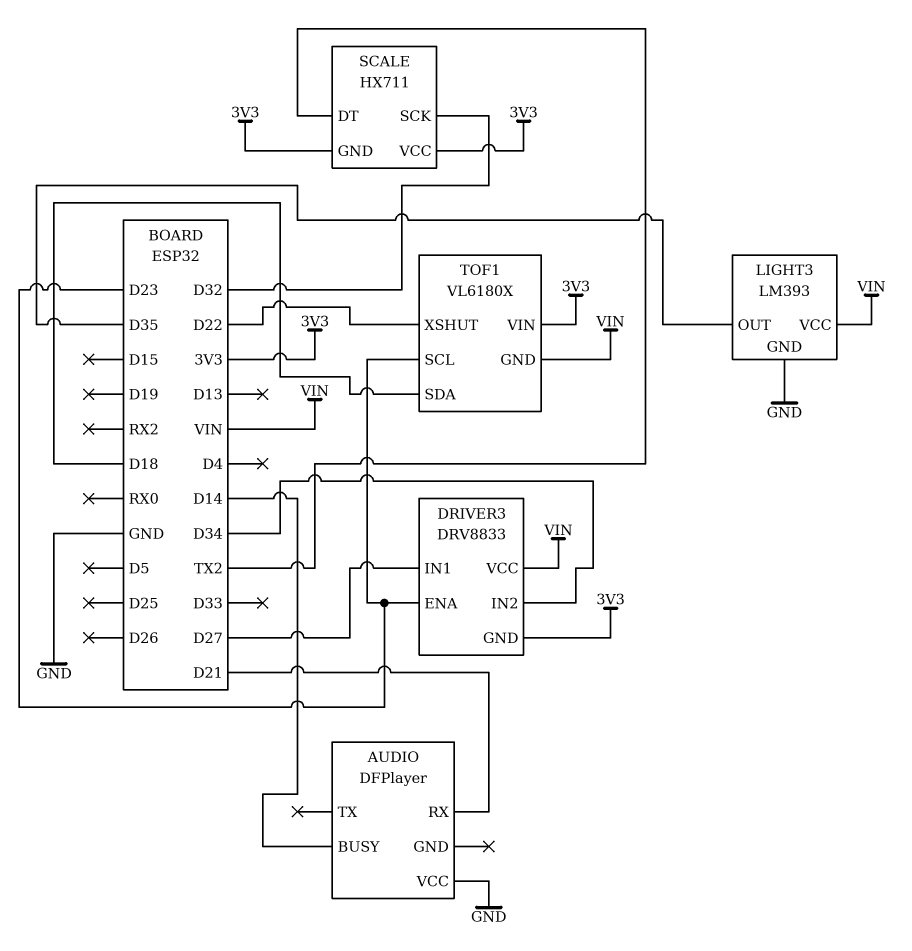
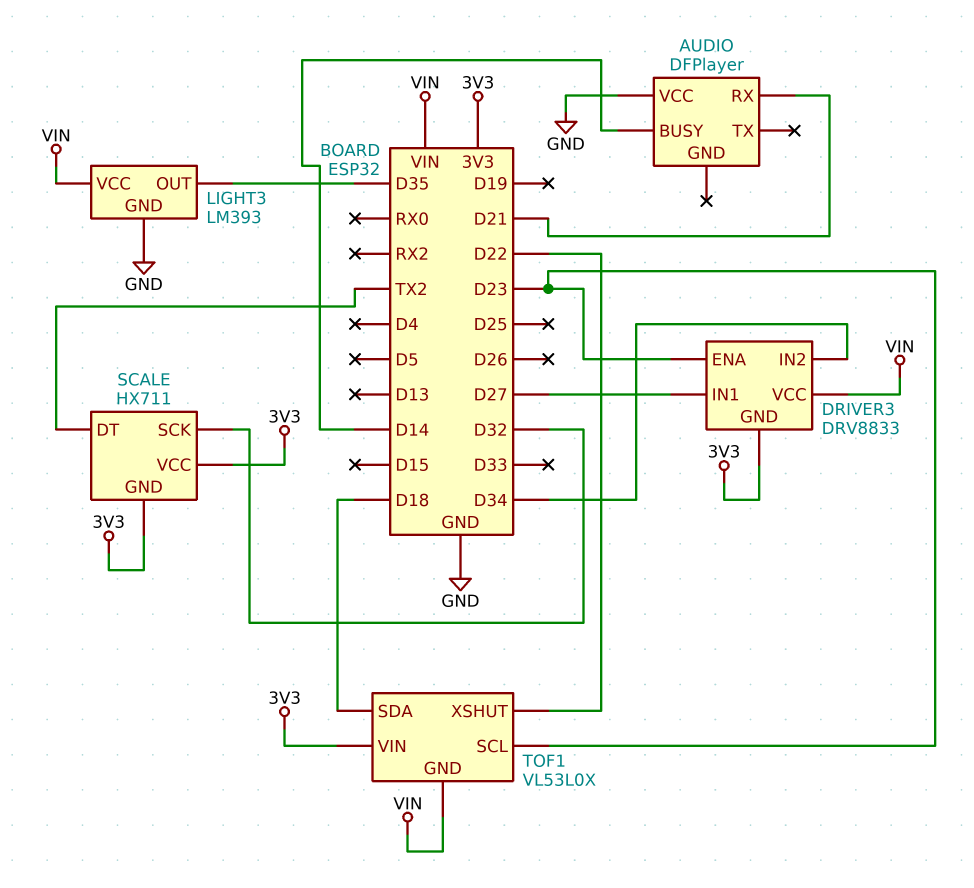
TOF1: VL6180X -> VL53L0X

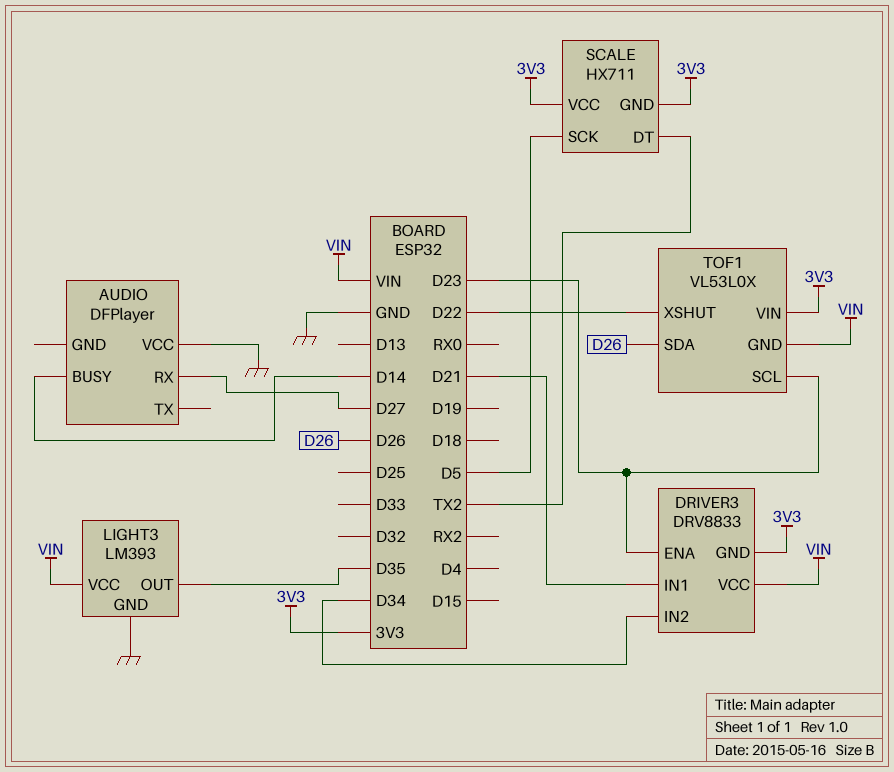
AUDIO pin RX: D21 -> D27
DRIVER3 pin IN1: D27 -> D21
SCALE pin SCK: D32 -> D5
TOF1 pin SDA: D18 -> D26

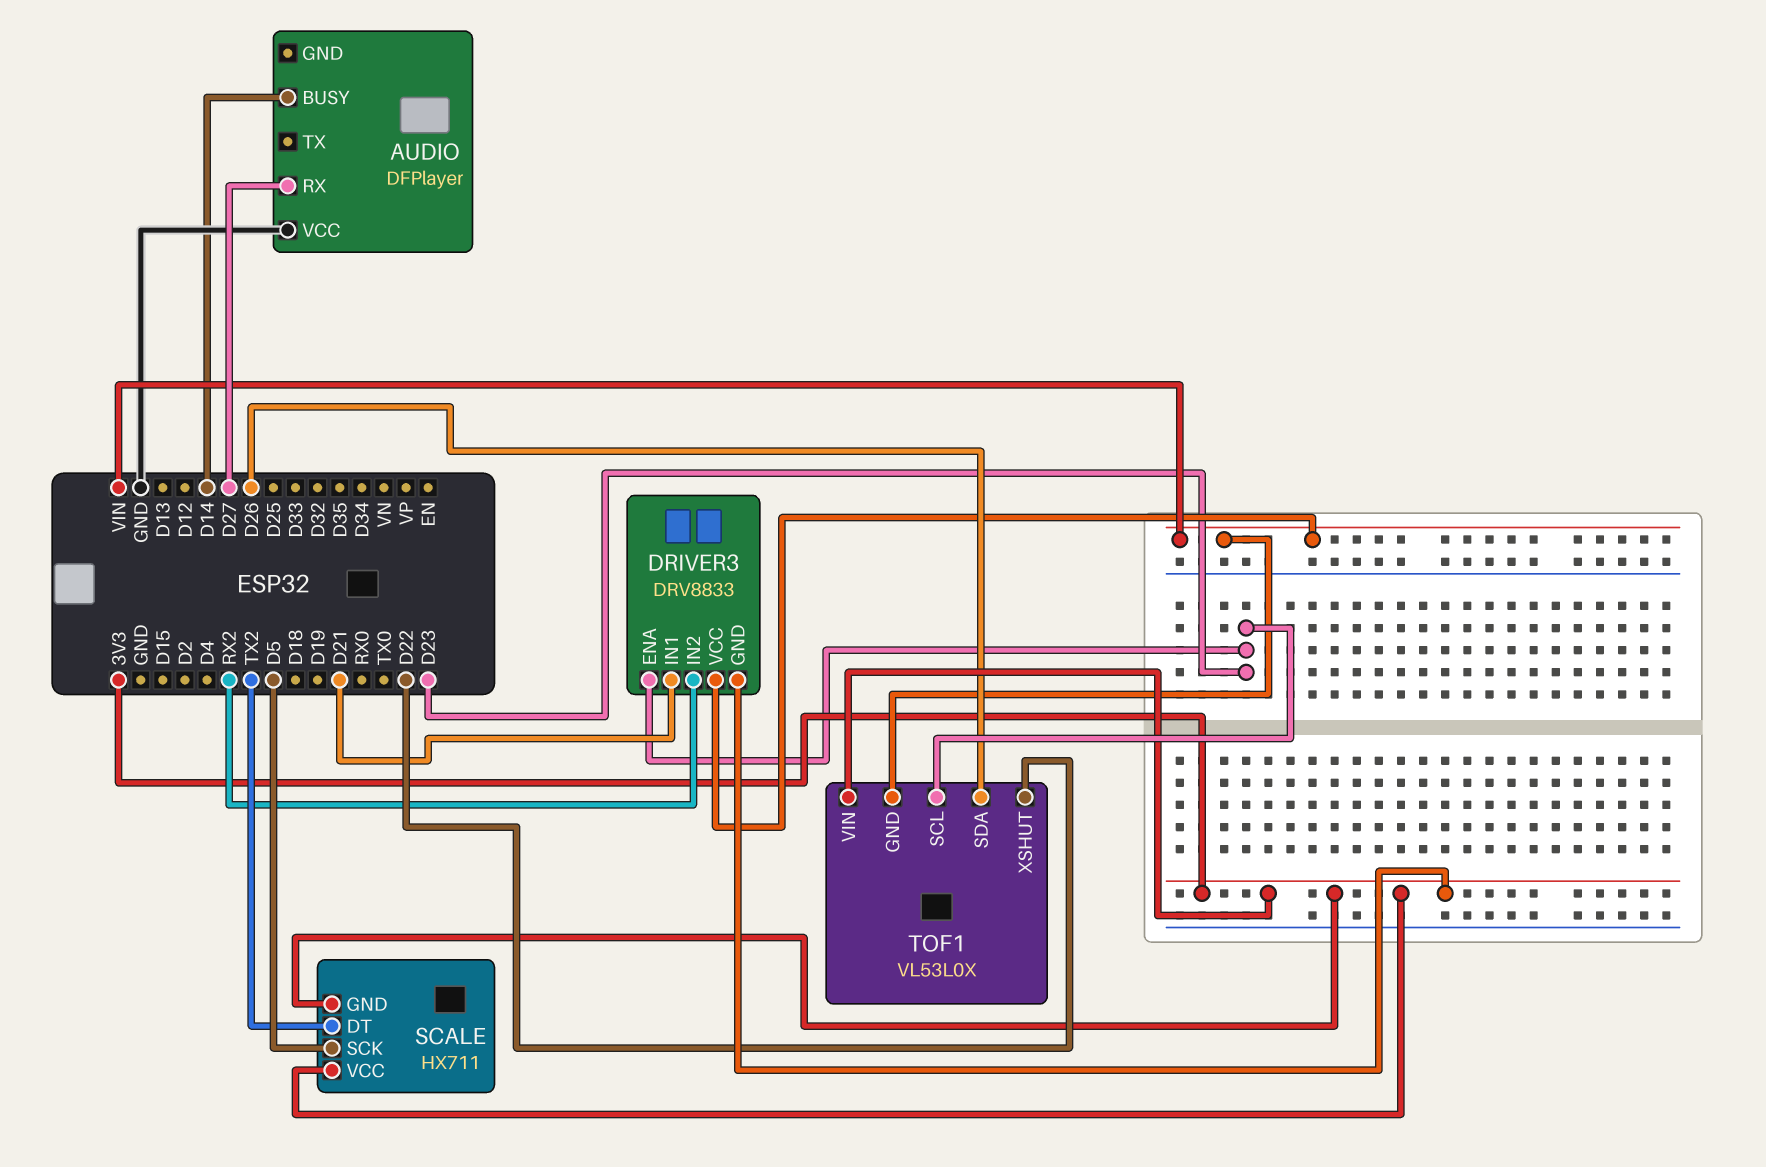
DRIVER3 pin IN2: D34 -> RX2
LIGHT3: LM393 -> none
LIGHT3 pin GND: GND -> none
LIGHT3 pin OUT: D35 -> none
LIGHT3 pin VCC: VIN -> none

